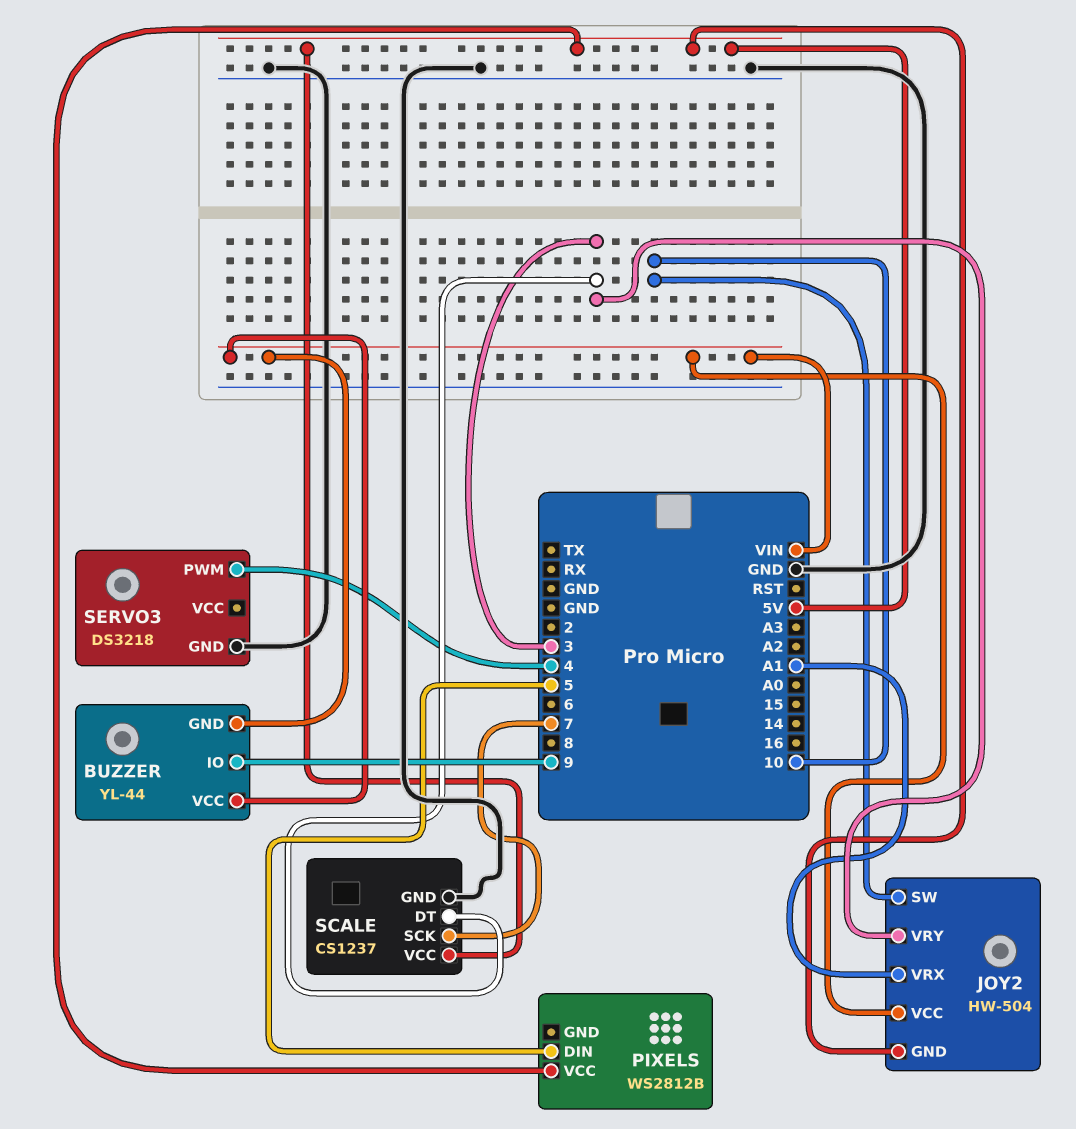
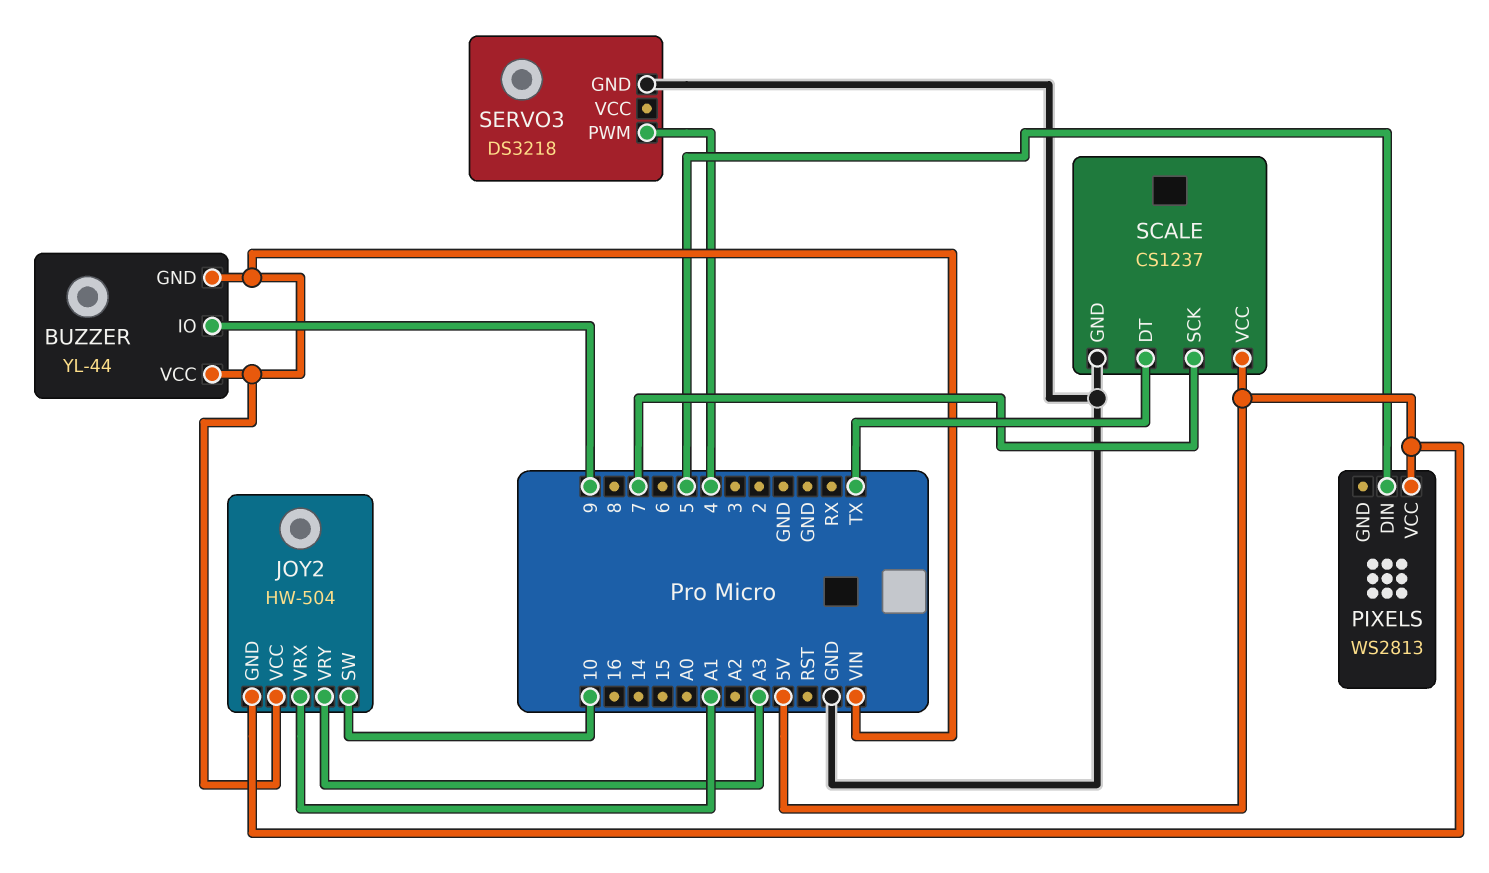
JOY2 pin VRY: 3 -> A3
PIXELS: WS2812B -> WS2813
SCALE pin DT: 3 -> TX

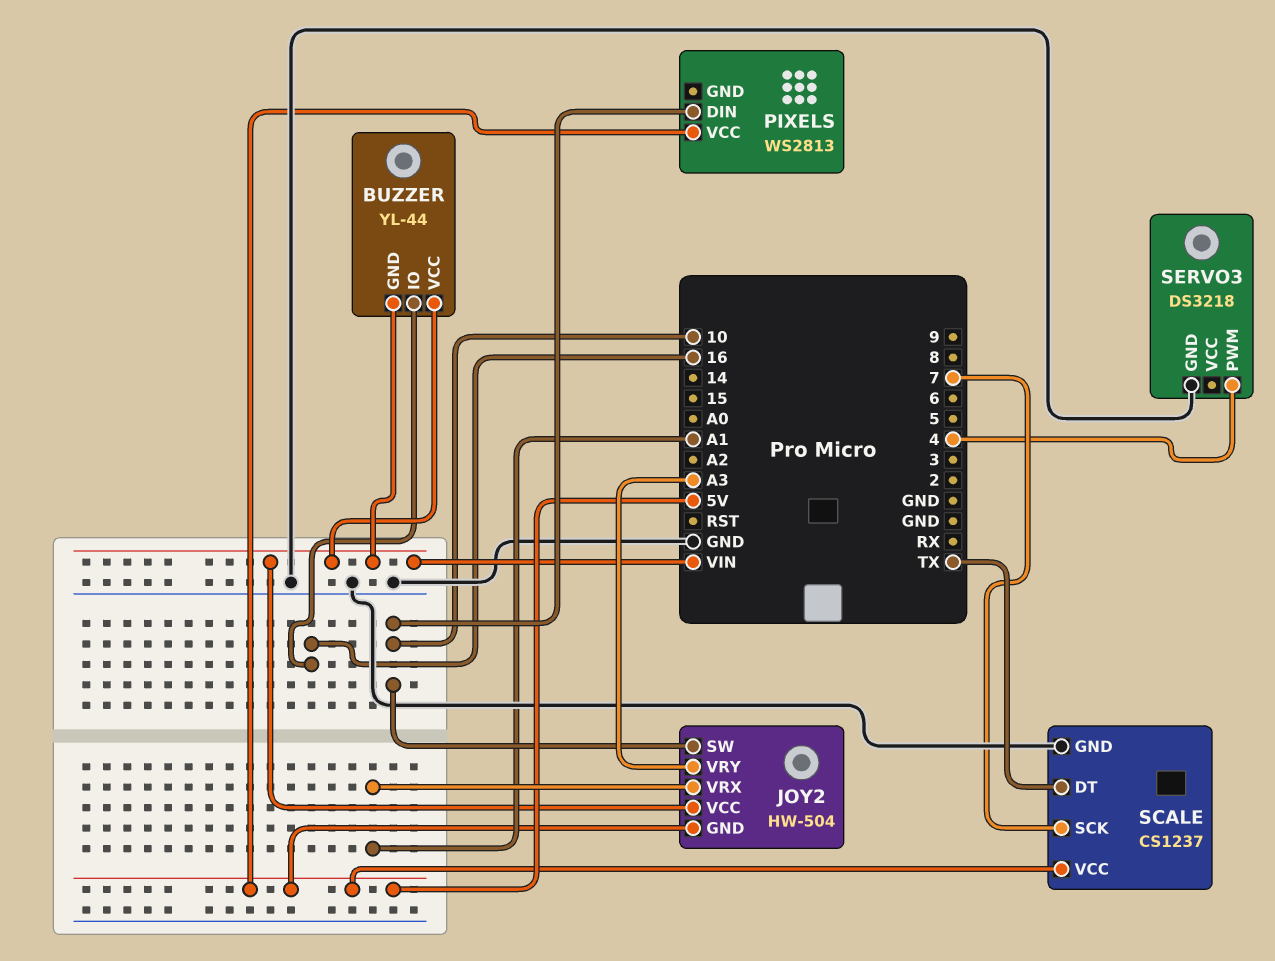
BUZZER pin IO: 9 -> 16
PIXELS pin DIN: 5 -> 10

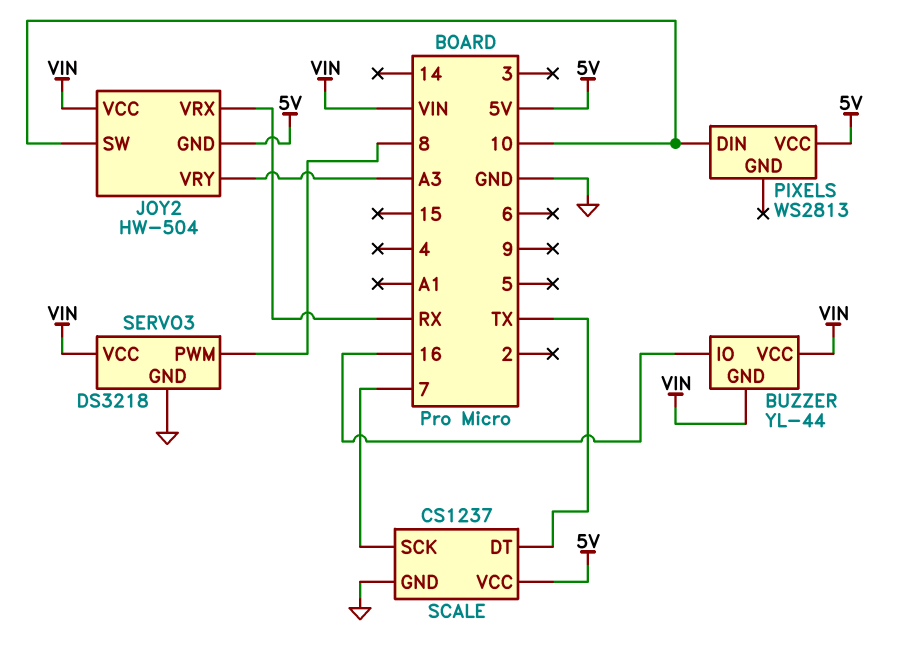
JOY2 pin VRX: A1 -> RX
SERVO3 pin PWM: 4 -> 8
SERVO3 pin VCC: none -> VIN

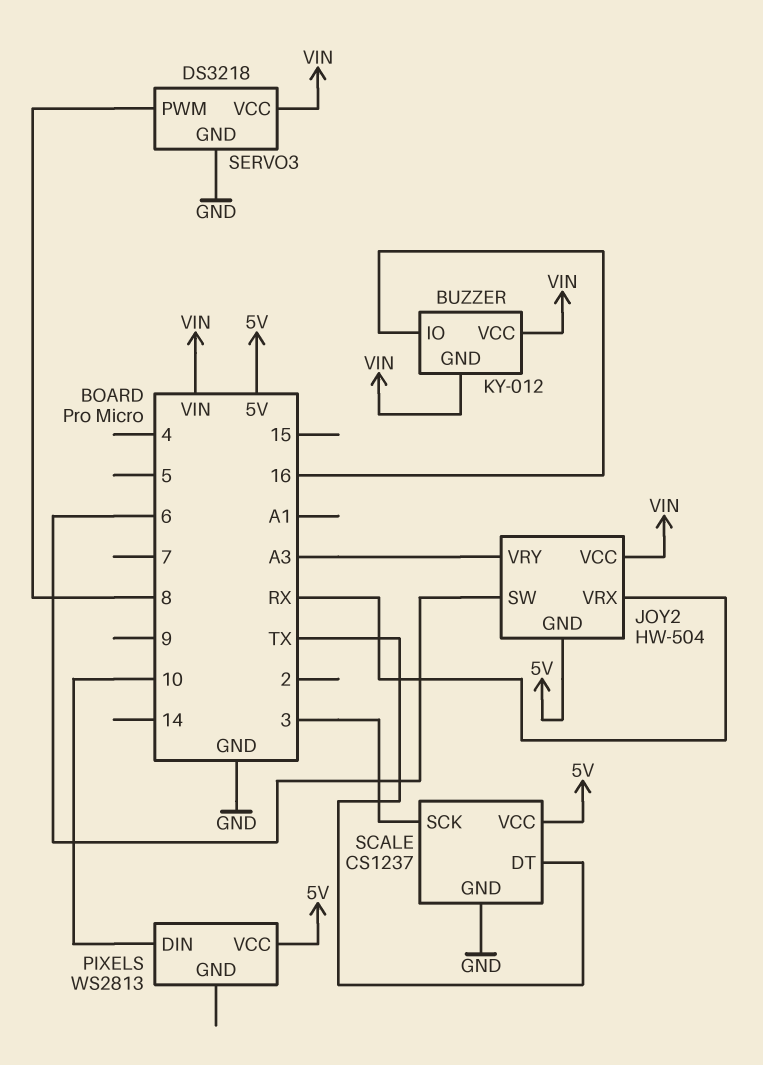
BUZZER: YL-44 -> KY-012
JOY2 pin SW: 10 -> 6
SCALE pin SCK: 7 -> 3

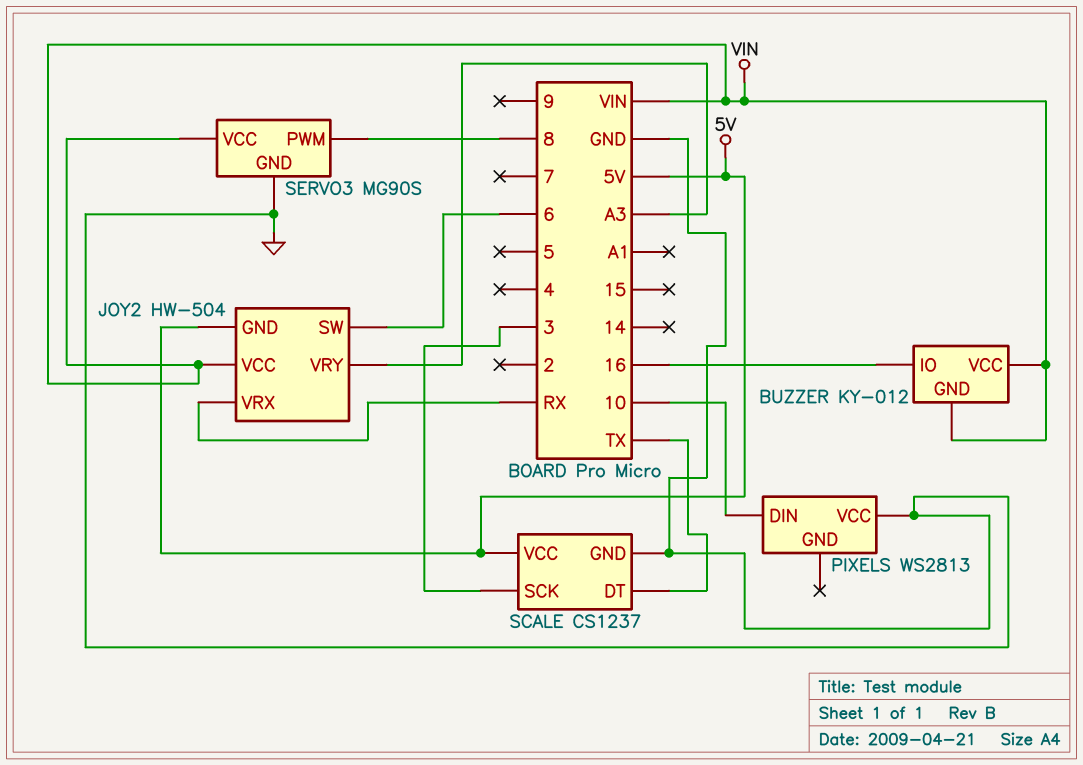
PIXELS pin VCC: 5V -> GND
SERVO3: DS3218 -> MG90S

